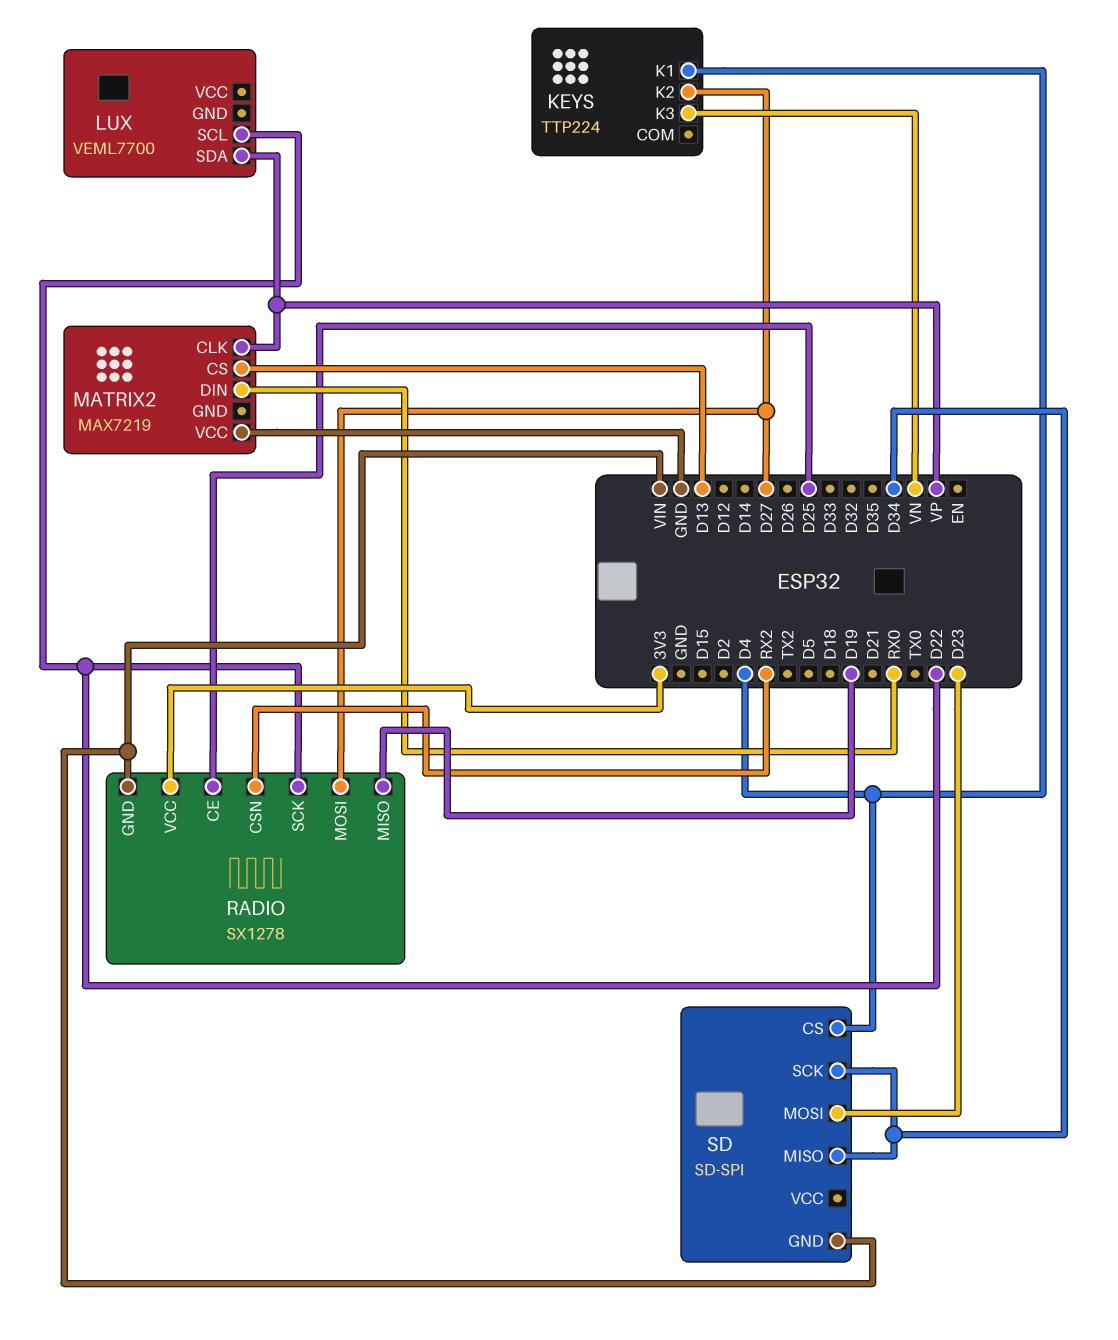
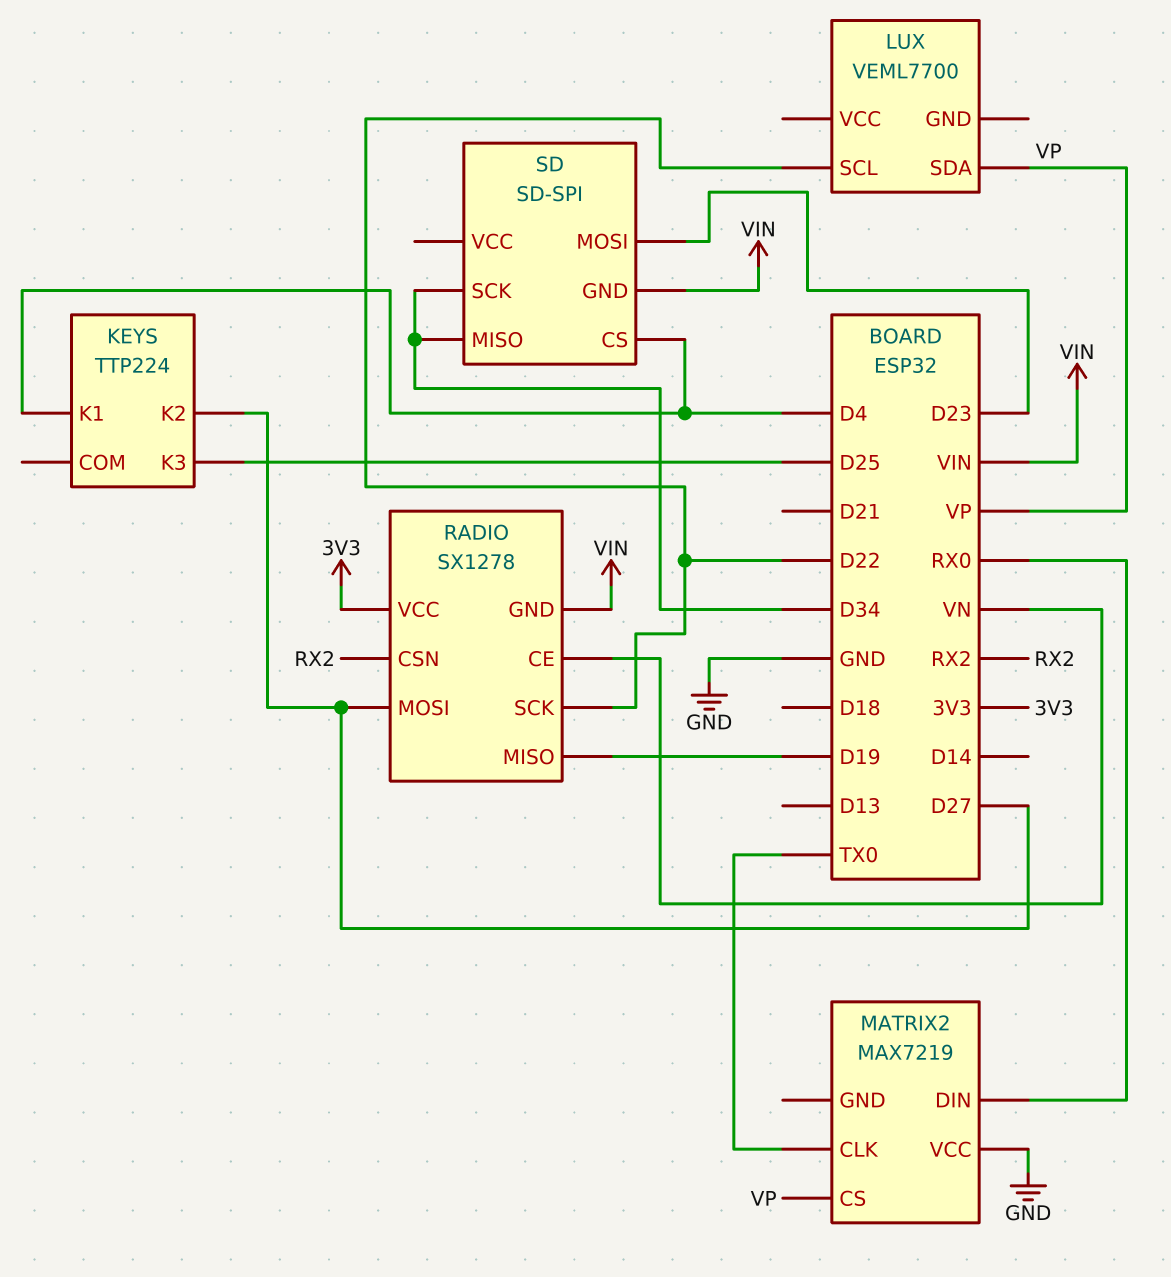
KEYS pin K3: VN -> D25
MATRIX2 pin CLK: VP -> TX0
MATRIX2 pin CS: D13 -> VP
RADIO pin CE: D25 -> VN

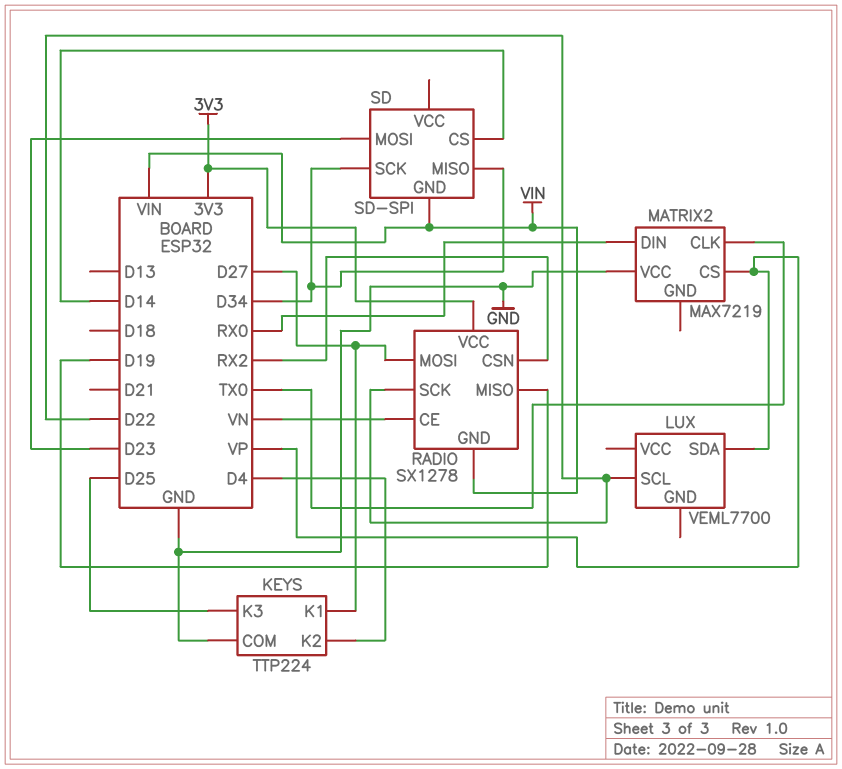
KEYS pin COM: none -> GND
KEYS pin K1: D4 -> D27
KEYS pin K2: D27 -> D4
SD pin CS: D4 -> D14

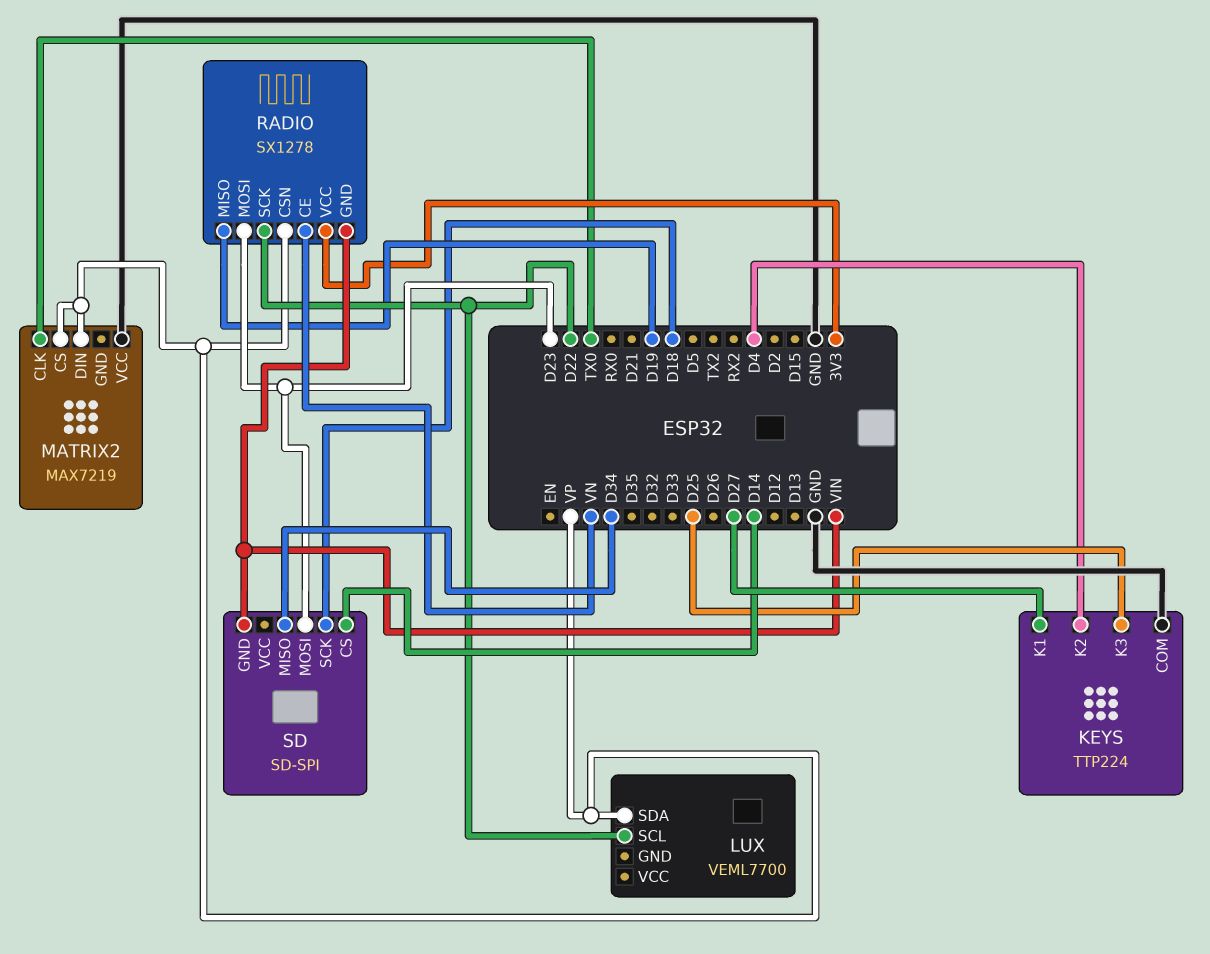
MATRIX2 pin DIN: RX0 -> VP
RADIO pin CSN: RX2 -> VP
RADIO pin MOSI: D27 -> D23
SD pin SCK: D34 -> D18

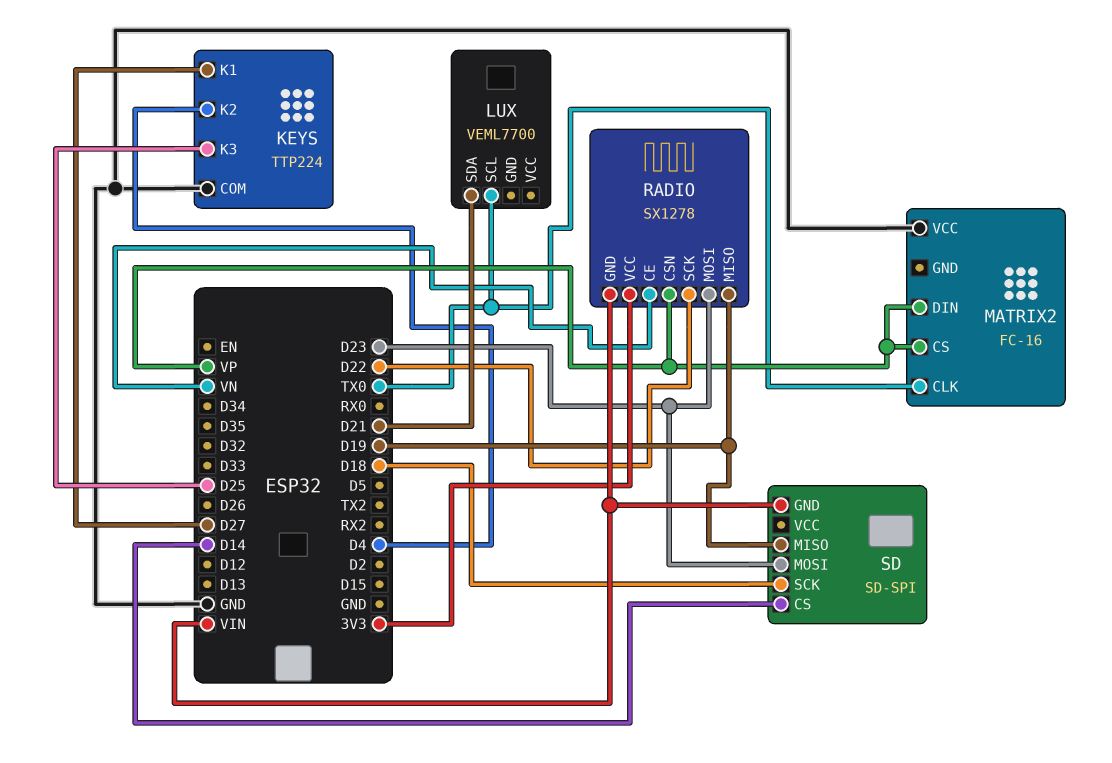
LUX pin SCL: D22 -> TX0
LUX pin SDA: VP -> D21
MATRIX2: MAX7219 -> FC-16
SD pin MISO: D34 -> D19

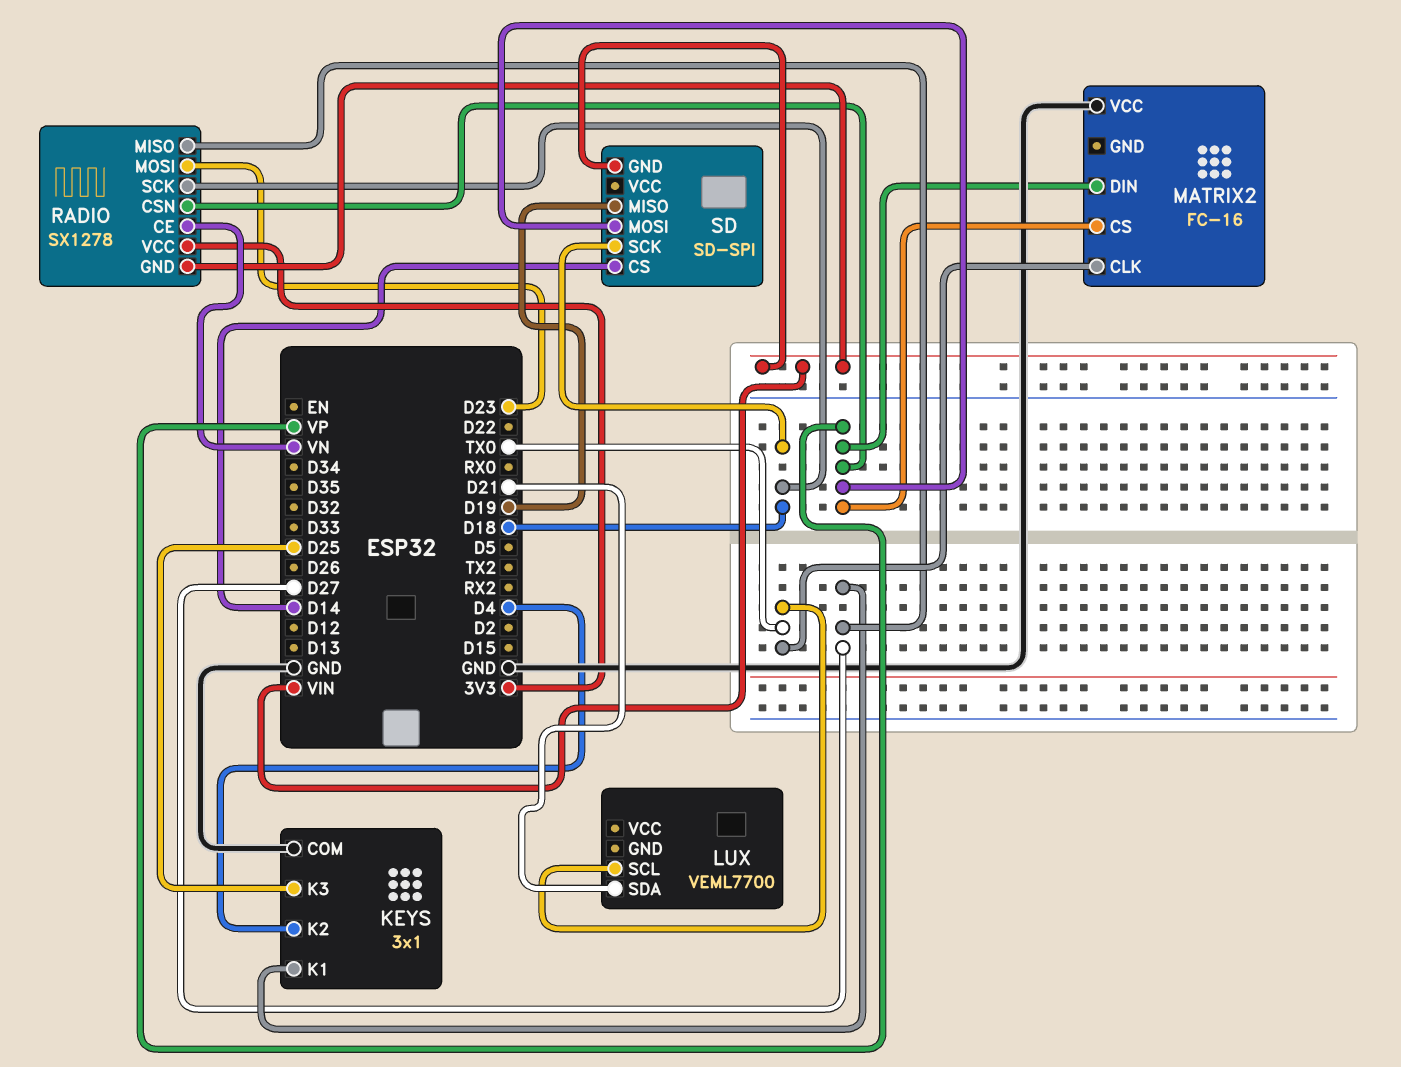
KEYS: TTP224 -> 3x1
RADIO pin MISO: D19 -> D27
RADIO pin SCK: D22 -> D18
SD pin MOSI: D23 -> VP

